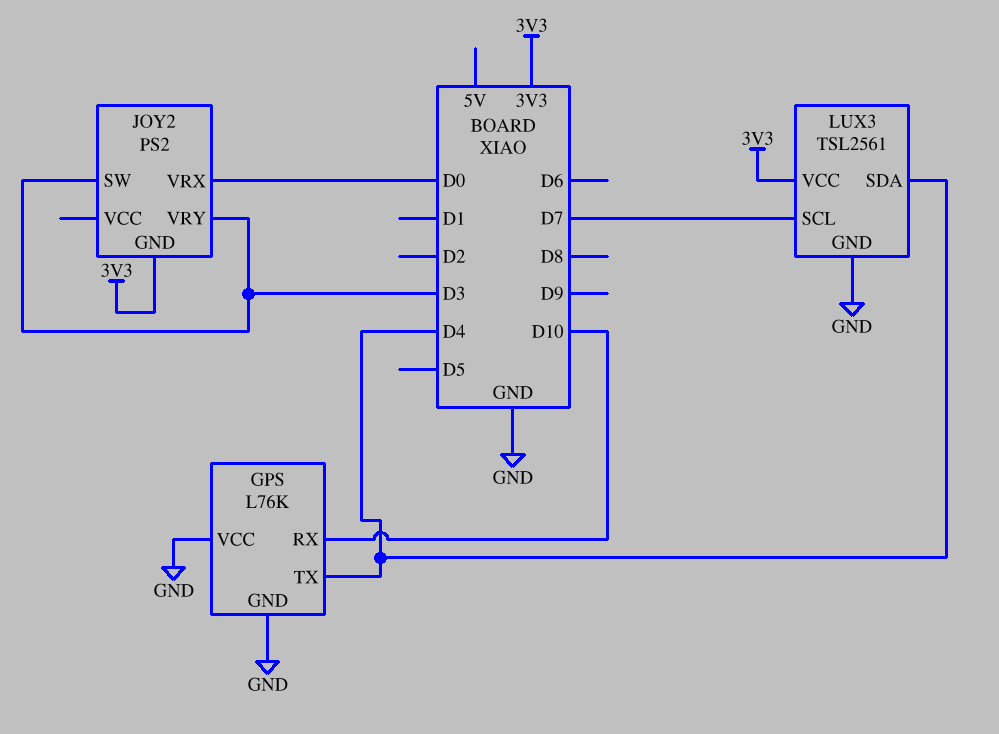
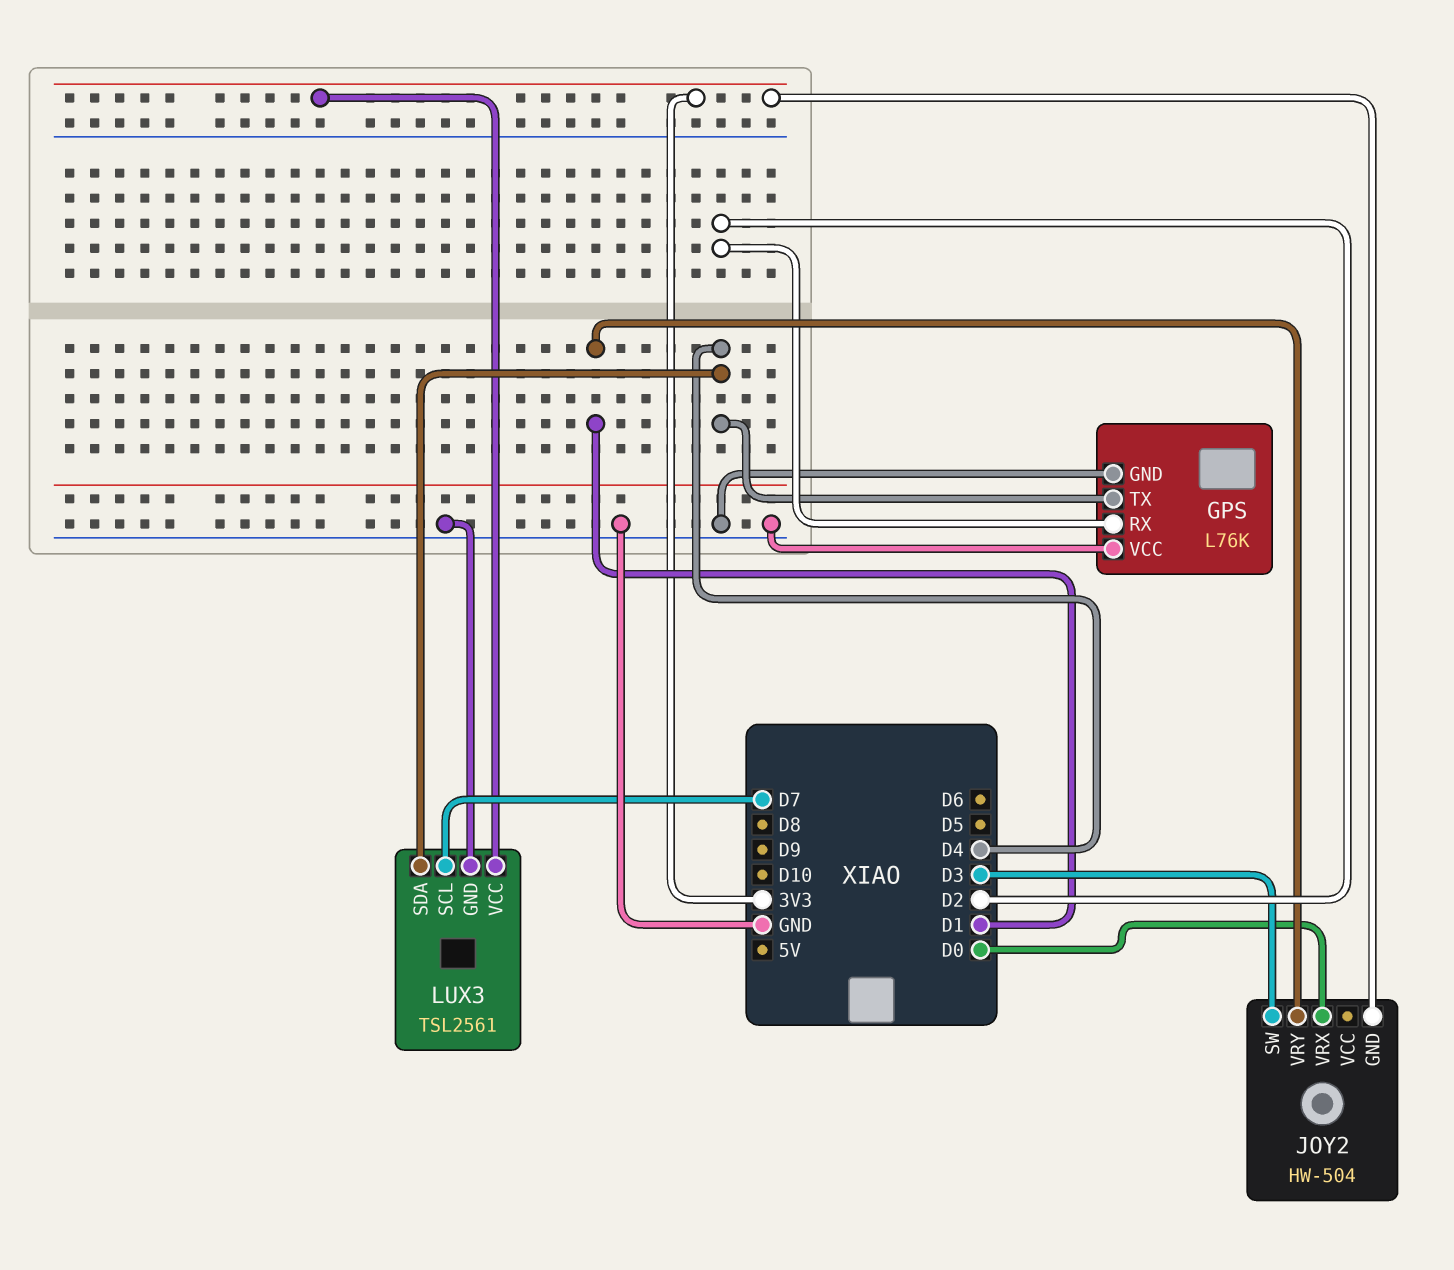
GPS pin RX: D10 -> D2
JOY2: PS2 -> HW-504
JOY2 pin VRY: D3 -> D1

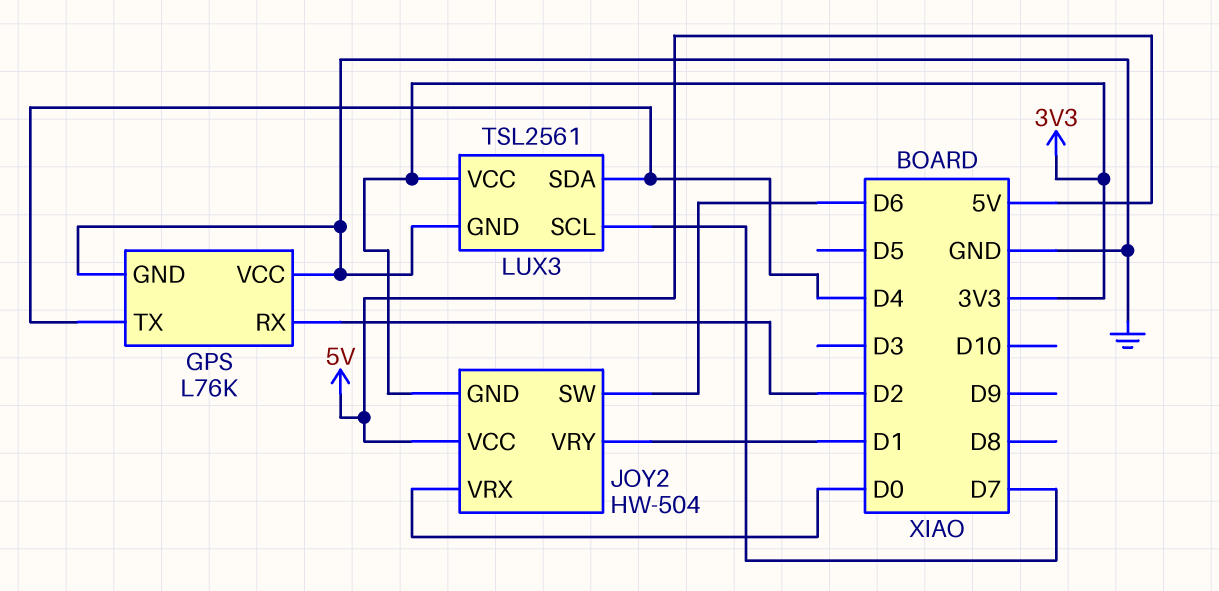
JOY2 pin SW: D3 -> D6
JOY2 pin VCC: none -> 5V

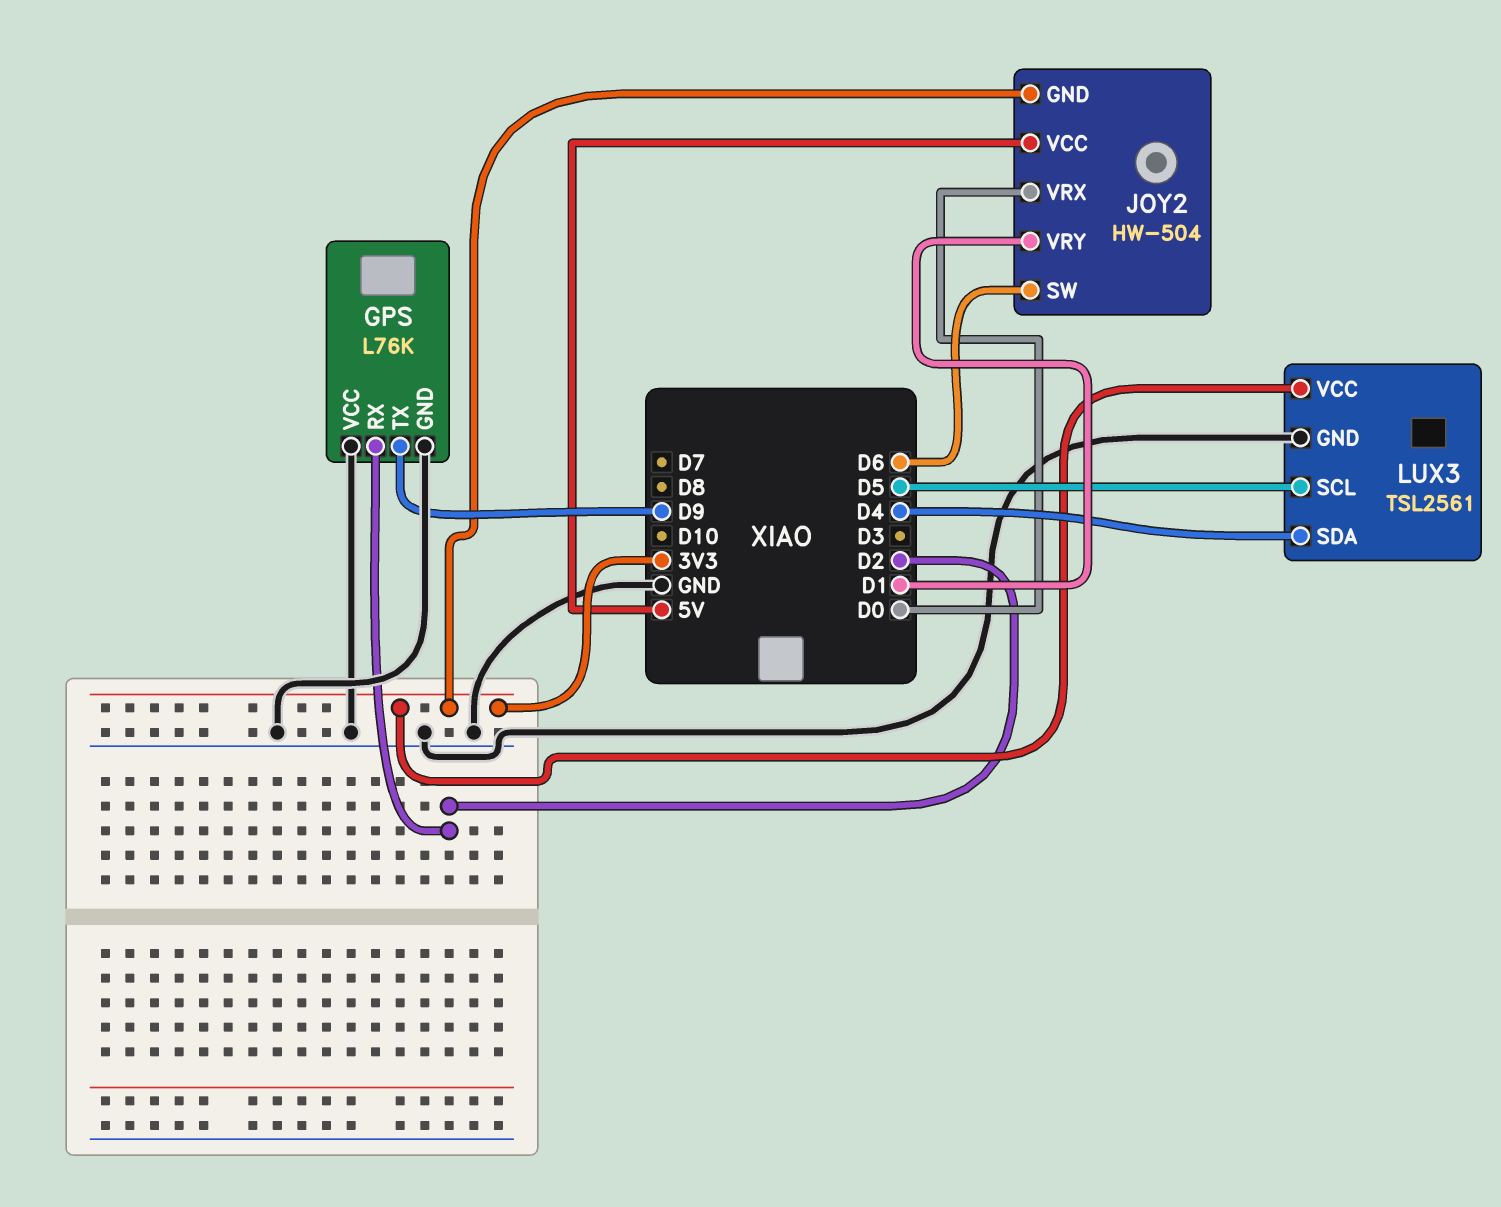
GPS pin TX: D4 -> D9
LUX3 pin SCL: D7 -> D5

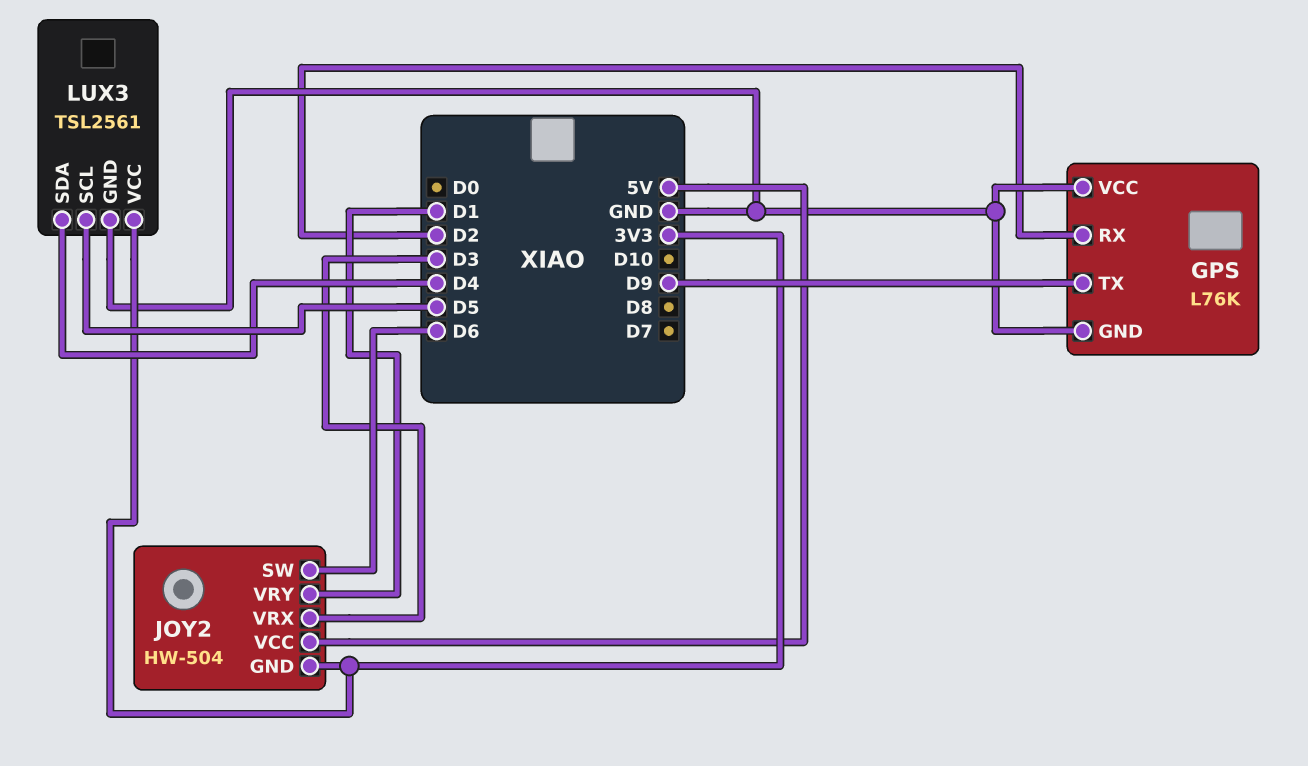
JOY2 pin VRX: D0 -> D3

